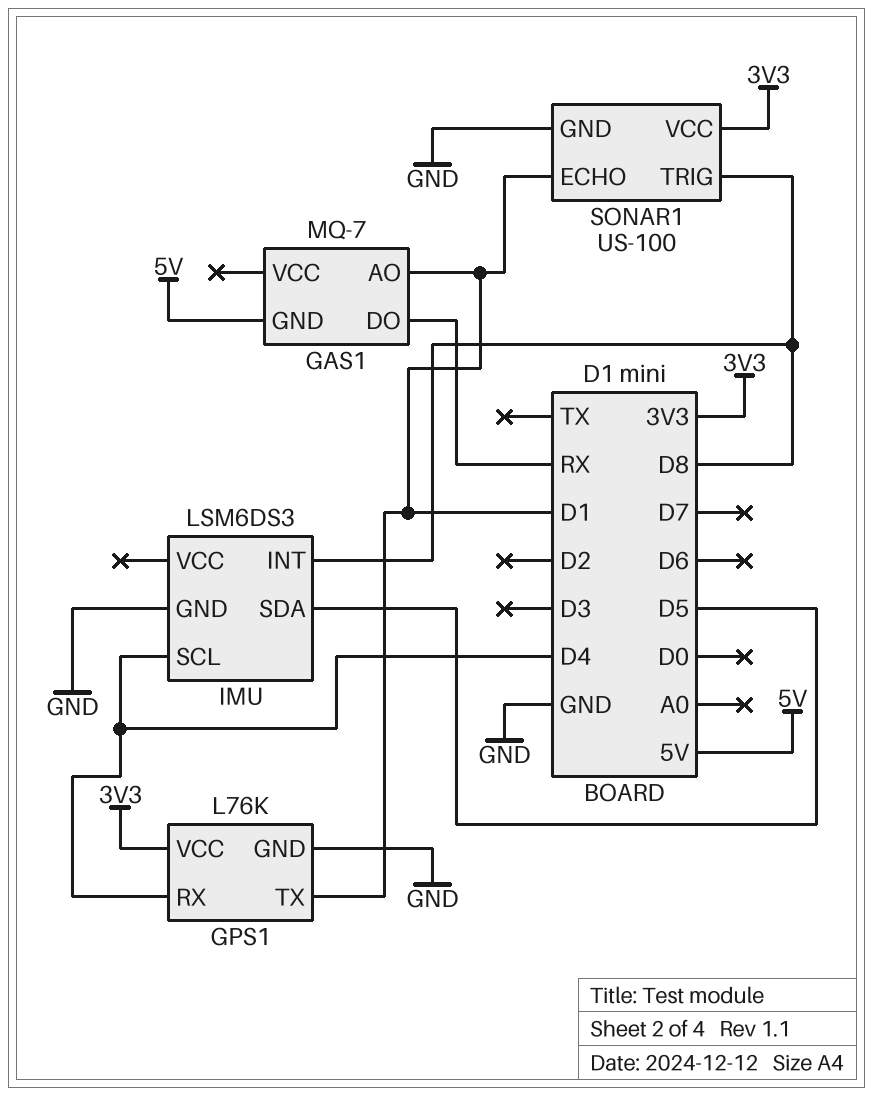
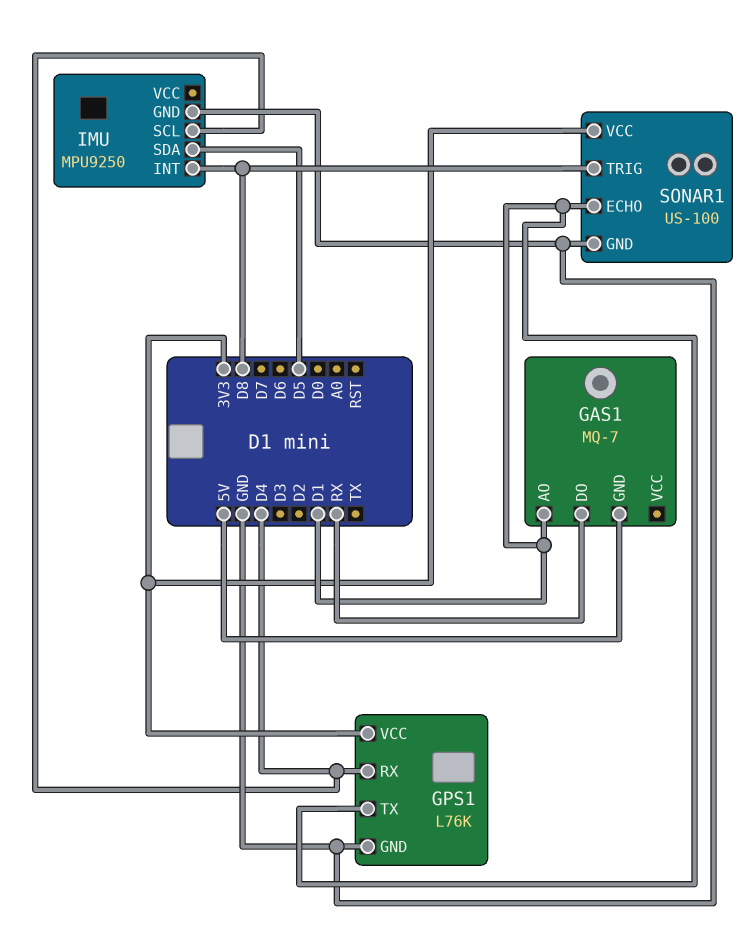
IMU: LSM6DS3 -> MPU9250

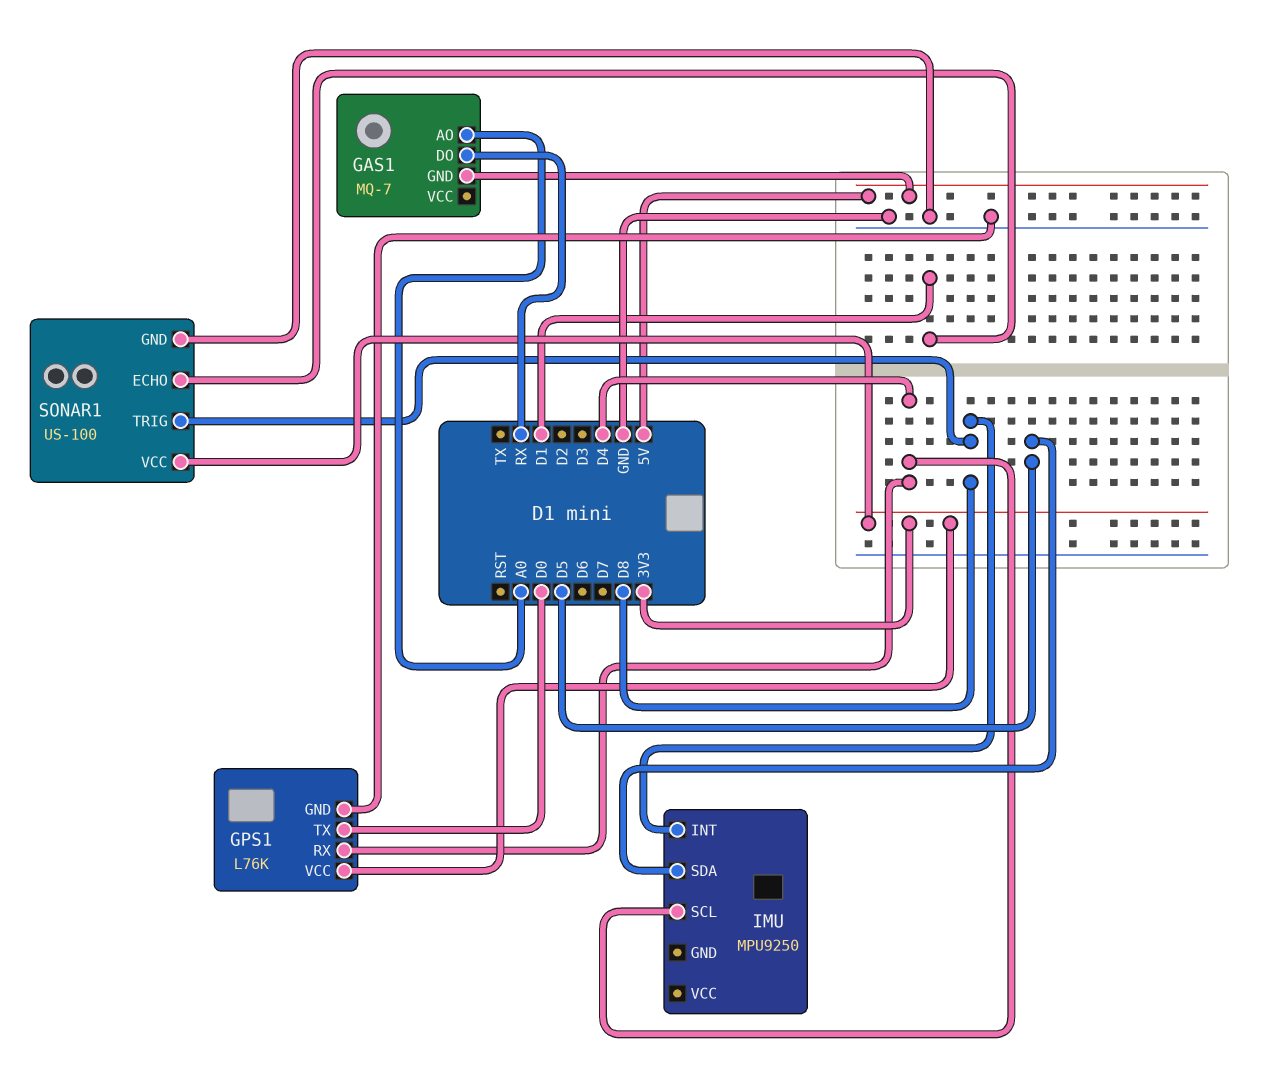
GAS1 pin AO: D1 -> A0
GPS1 pin TX: D1 -> D0
IMU pin GND: GND -> none

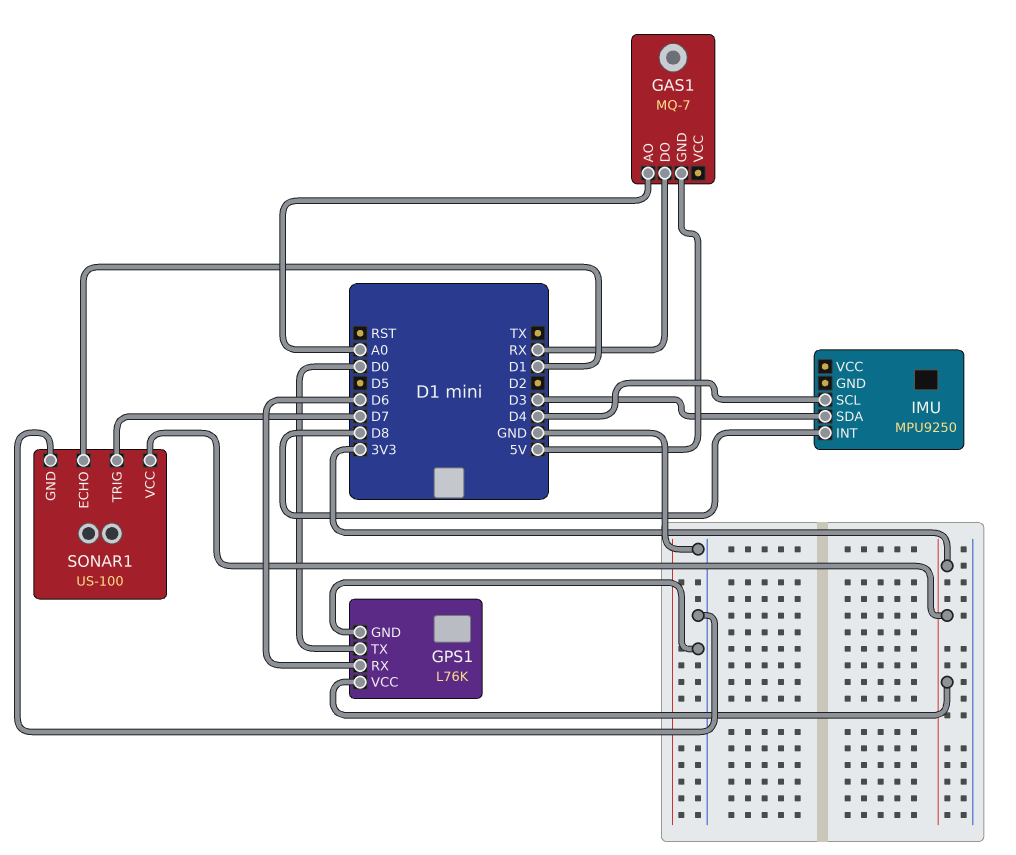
GPS1 pin RX: D4 -> D6
IMU pin SDA: D5 -> D3
SONAR1 pin TRIG: D8 -> D7

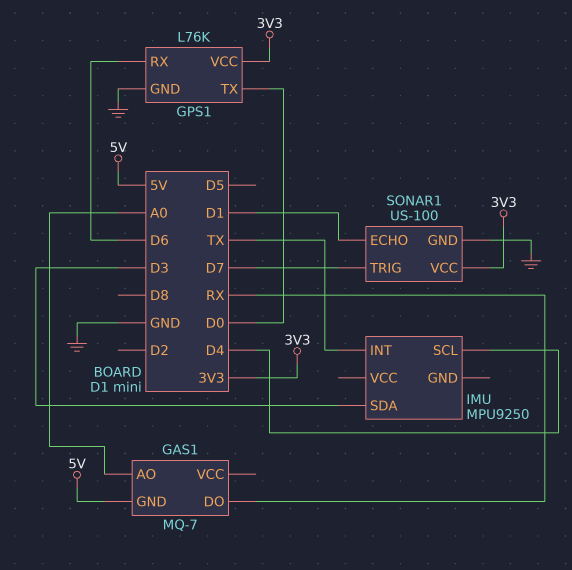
IMU pin INT: D8 -> TX

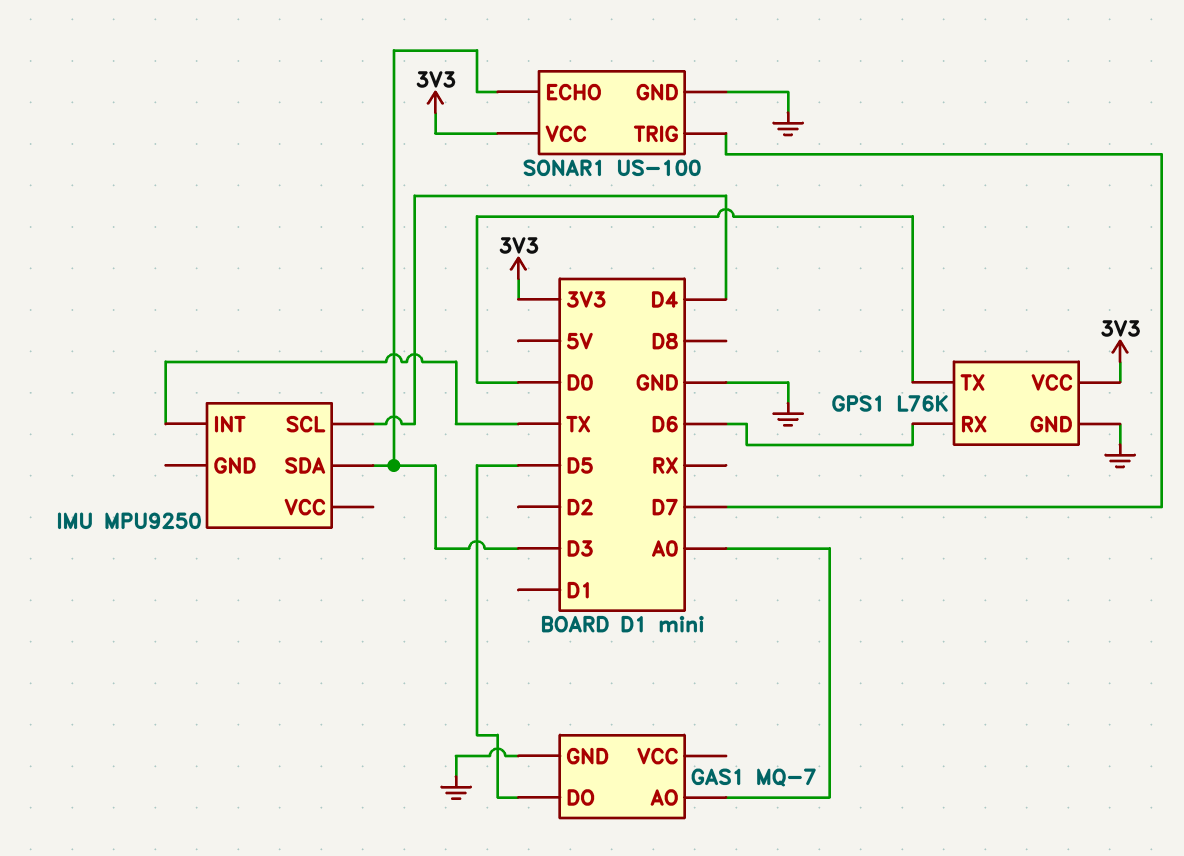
GAS1 pin DO: RX -> D5
GAS1 pin GND: 5V -> GND
SONAR1 pin ECHO: D1 -> D3

